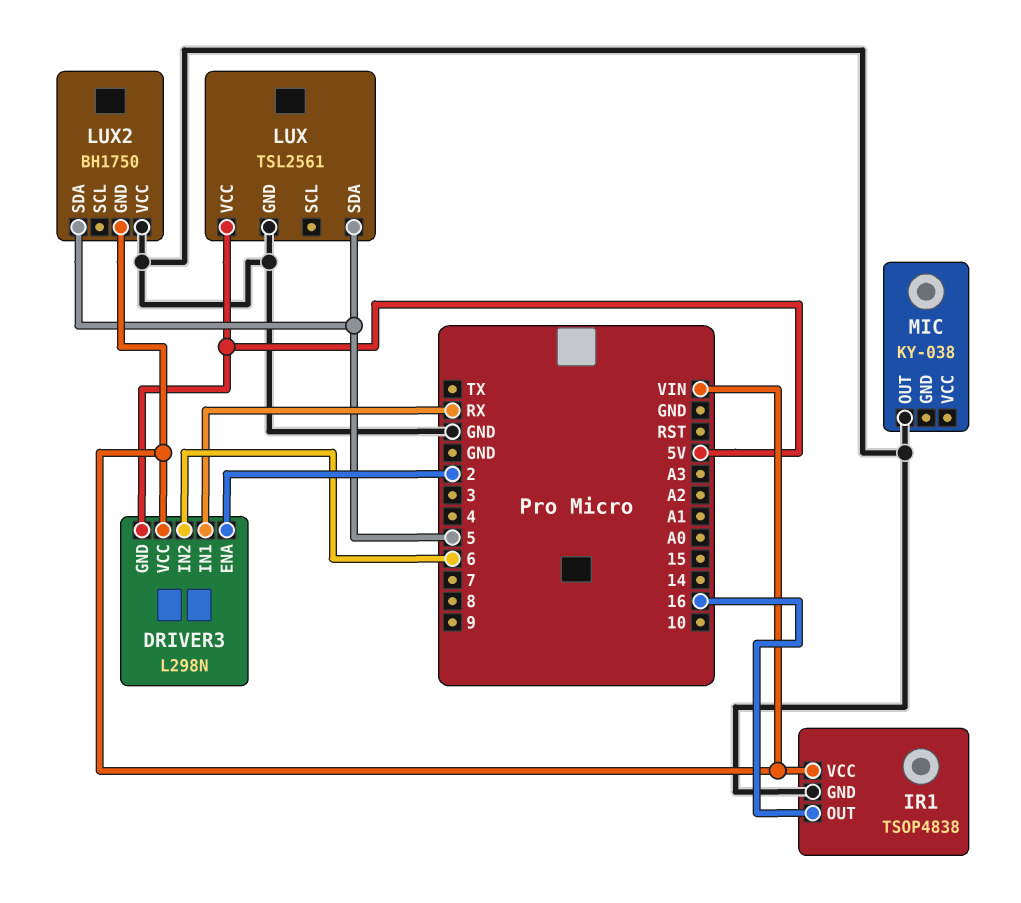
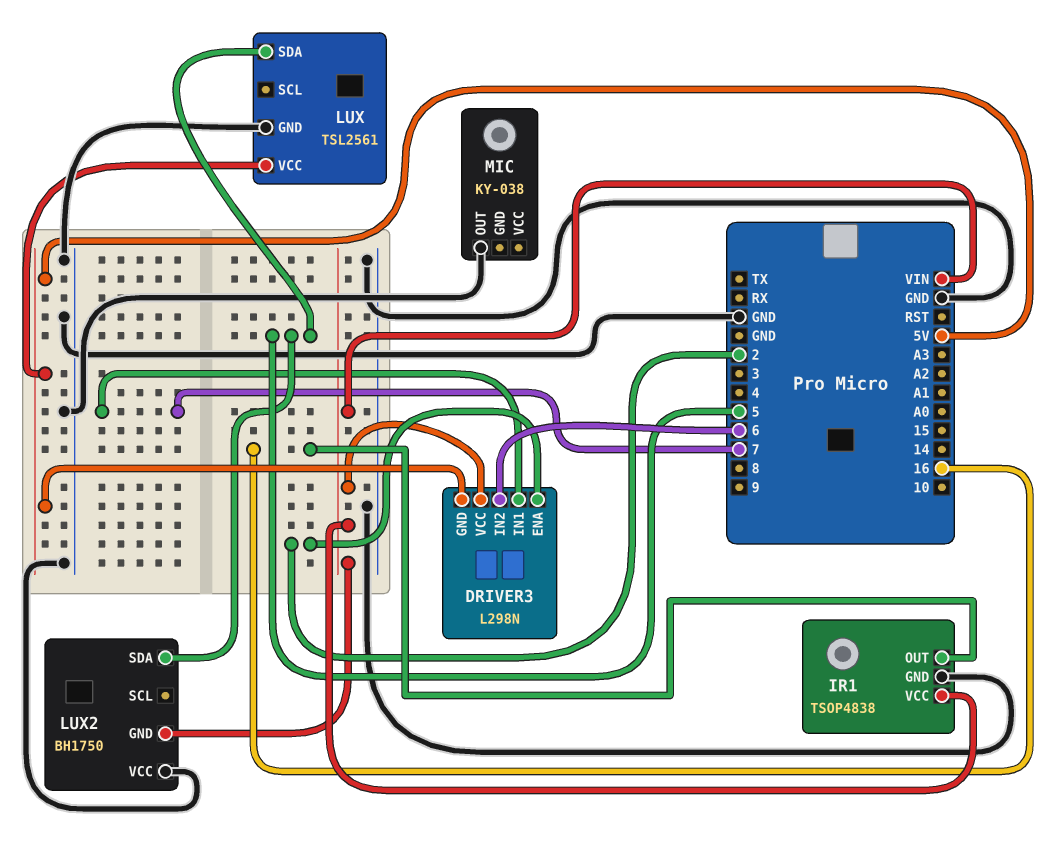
DRIVER3 pin IN1: RX -> 7

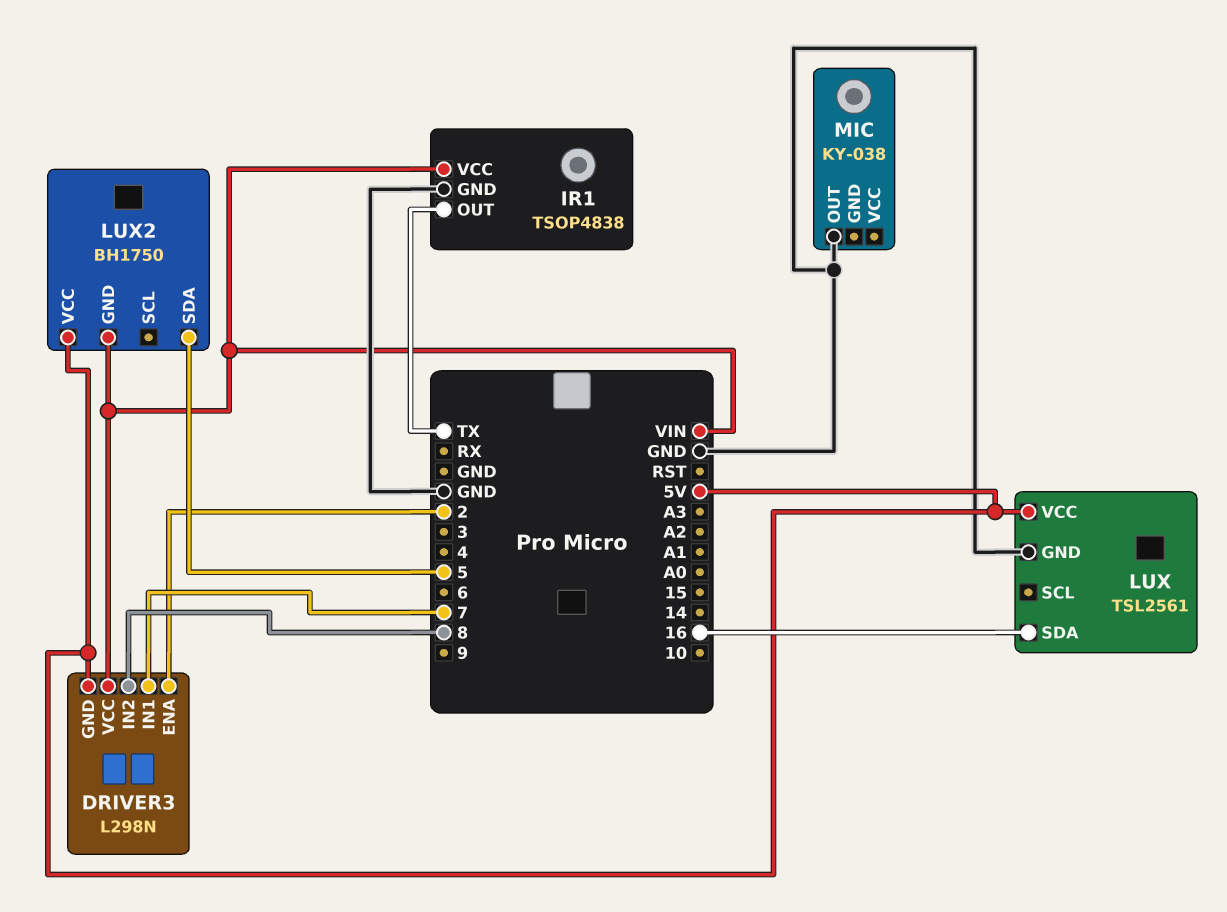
DRIVER3 pin IN2: 6 -> 8
IR1 pin OUT: 16 -> TX
LUX pin SDA: 5 -> 16
LUX2 pin VCC: GND -> 5V

